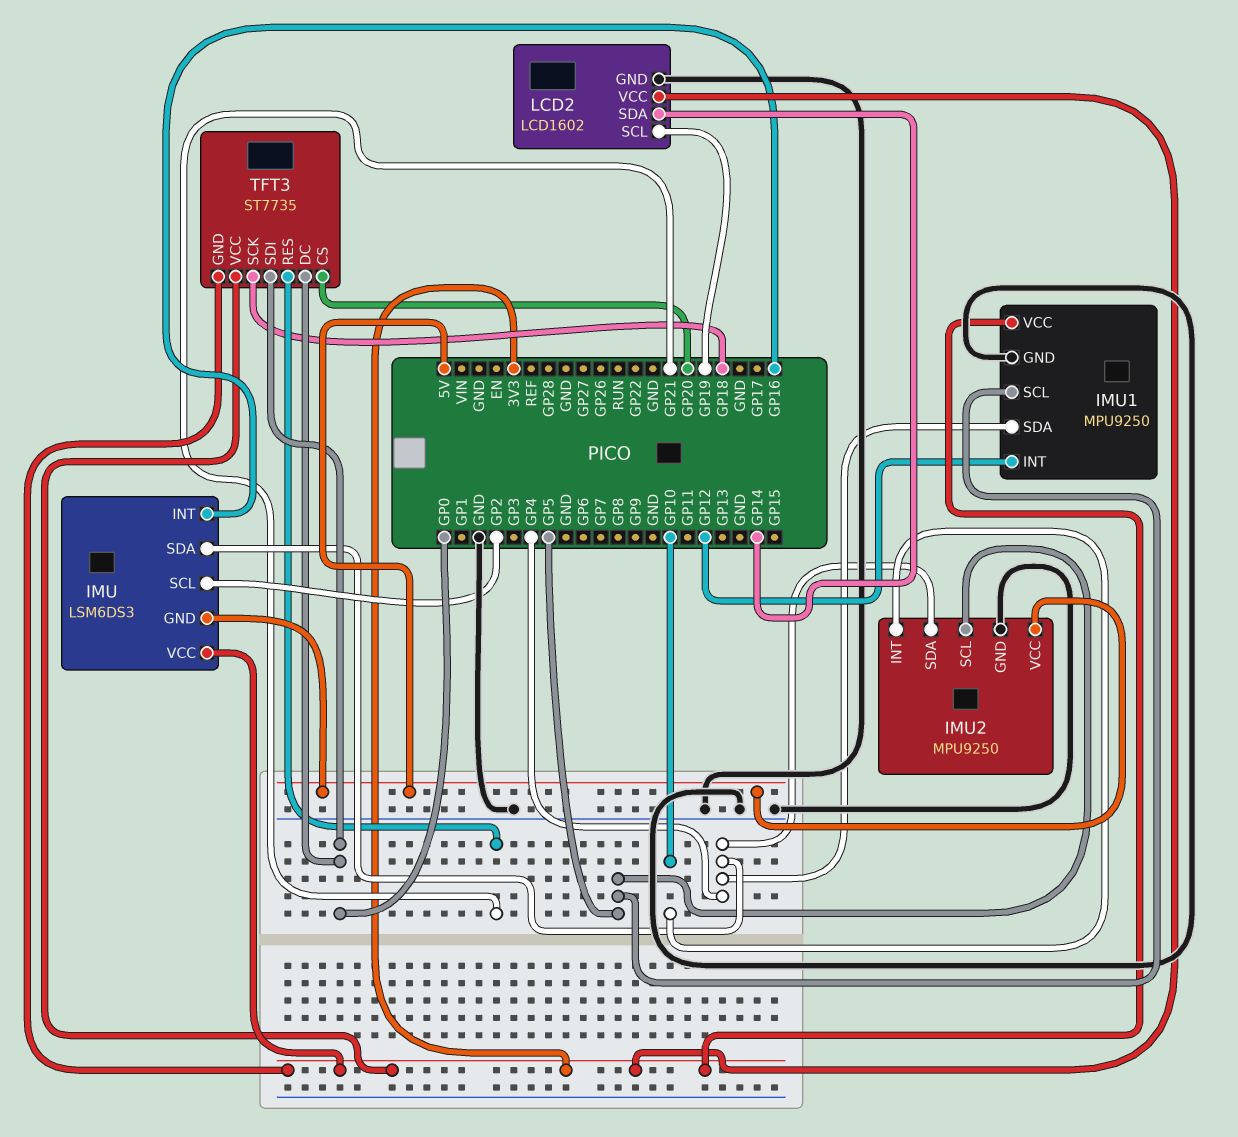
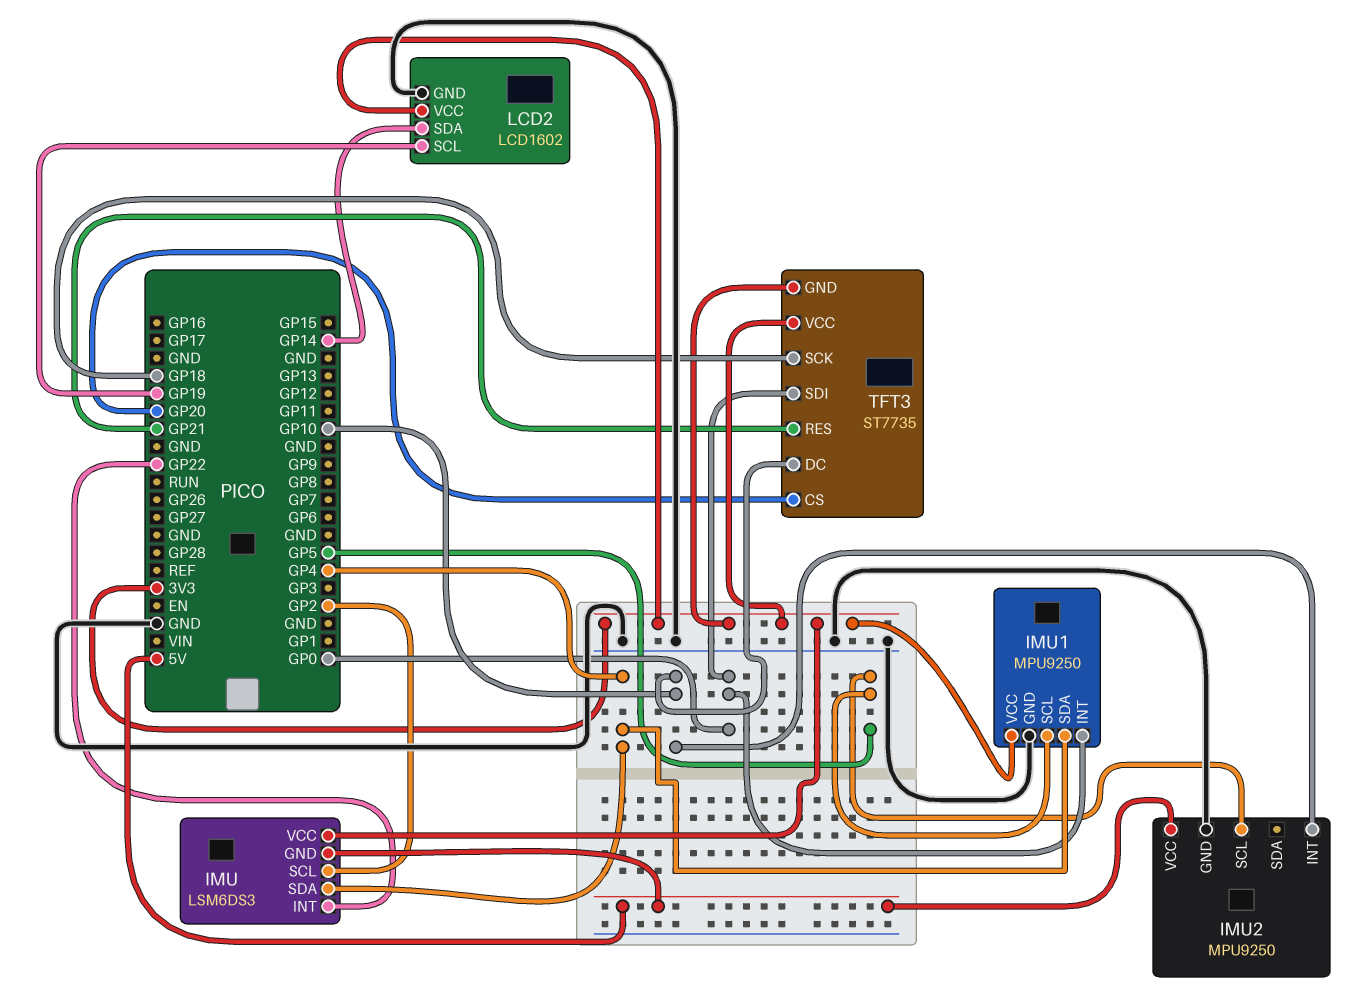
IMU pin INT: GP16 -> GP22
IMU1 pin INT: GP12 -> GP0
IMU2 pin SDA: GP4 -> none
TFT3 pin DC: GP0 -> GP10

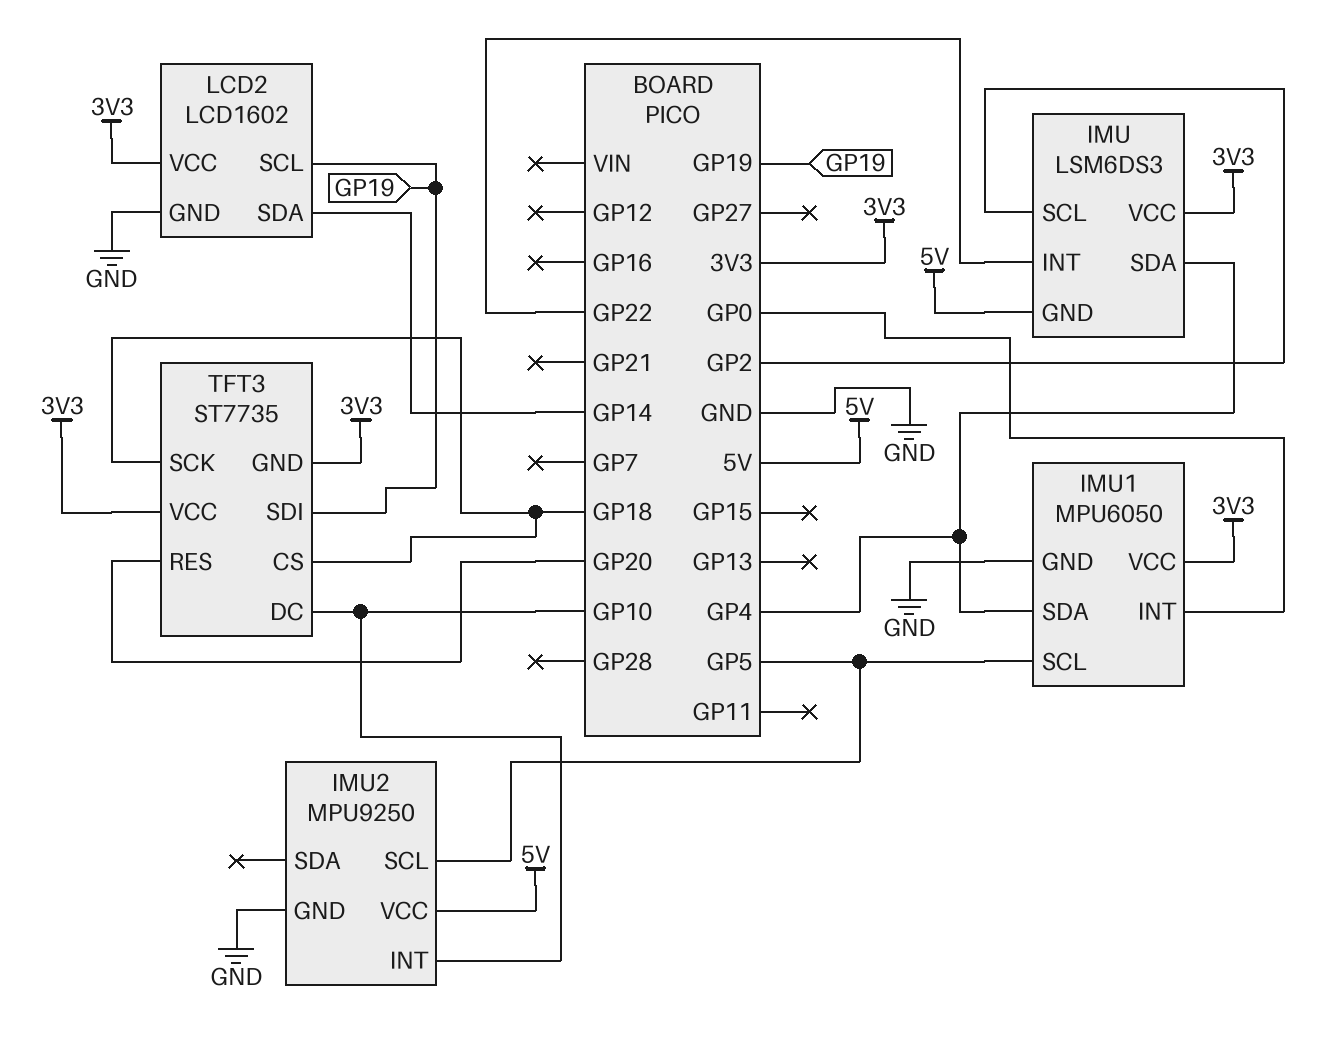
IMU1: MPU9250 -> MPU6050
TFT3 pin CS: GP20 -> GP18
TFT3 pin RES: GP21 -> GP20
TFT3 pin SDI: GP0 -> GP19

